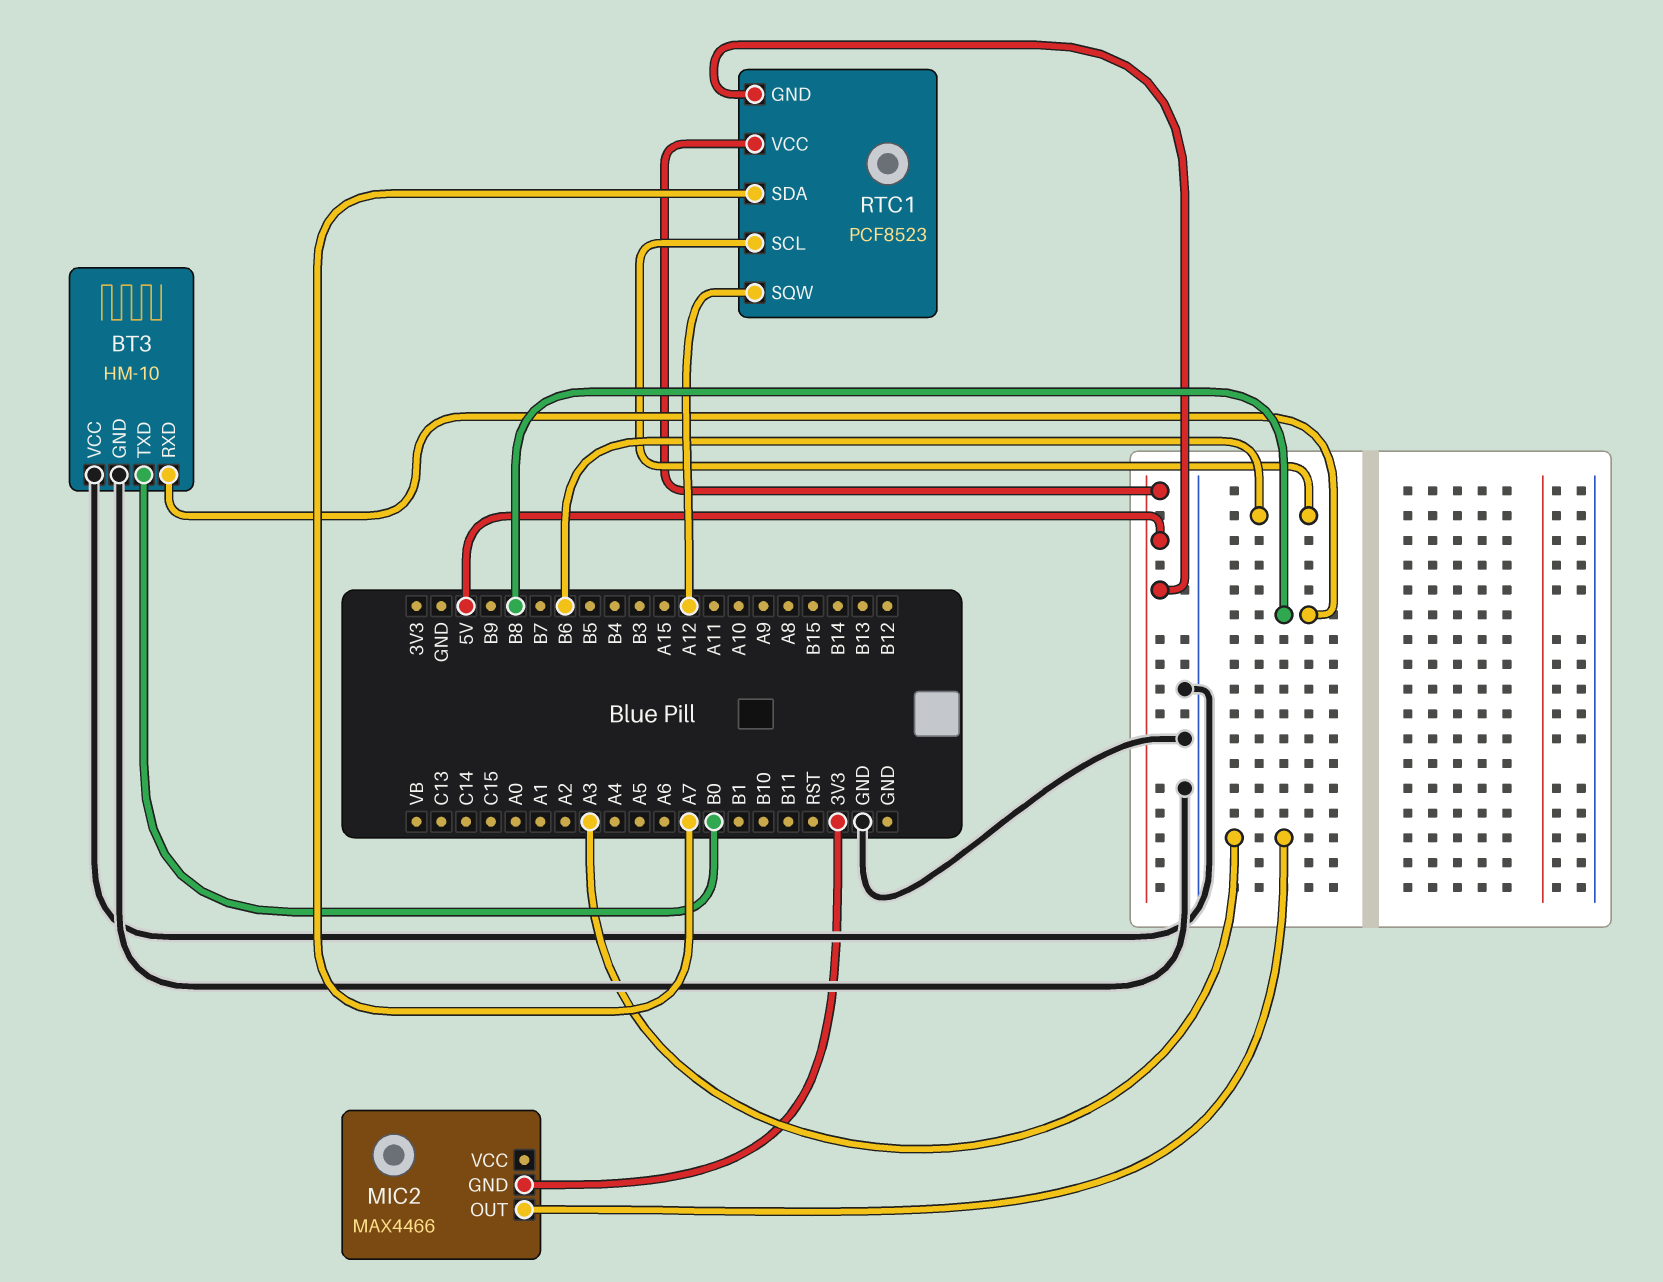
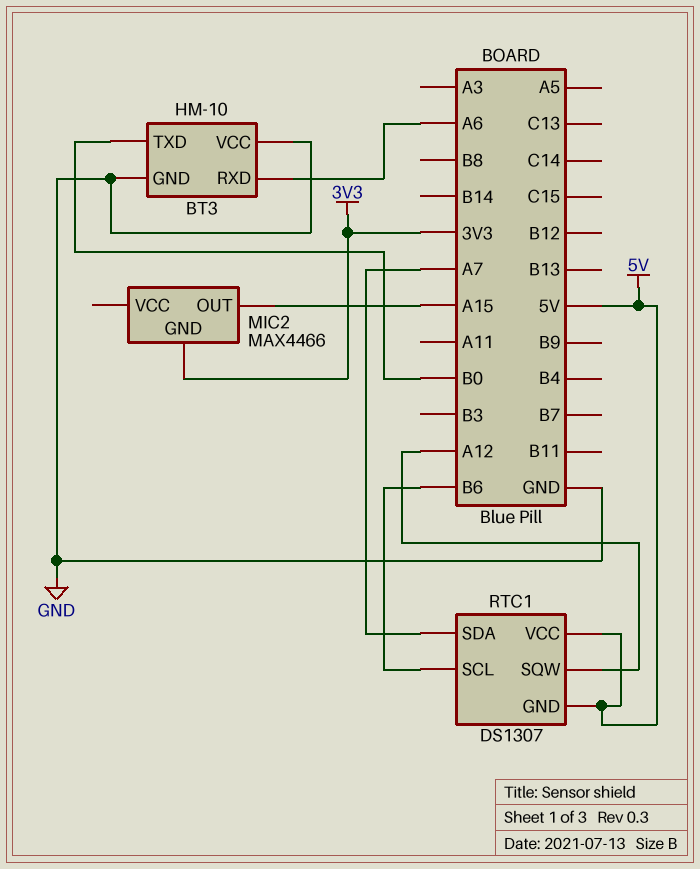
BT3 pin RXD: B8 -> A6
MIC2 pin OUT: A3 -> A15
RTC1: PCF8523 -> DS1307

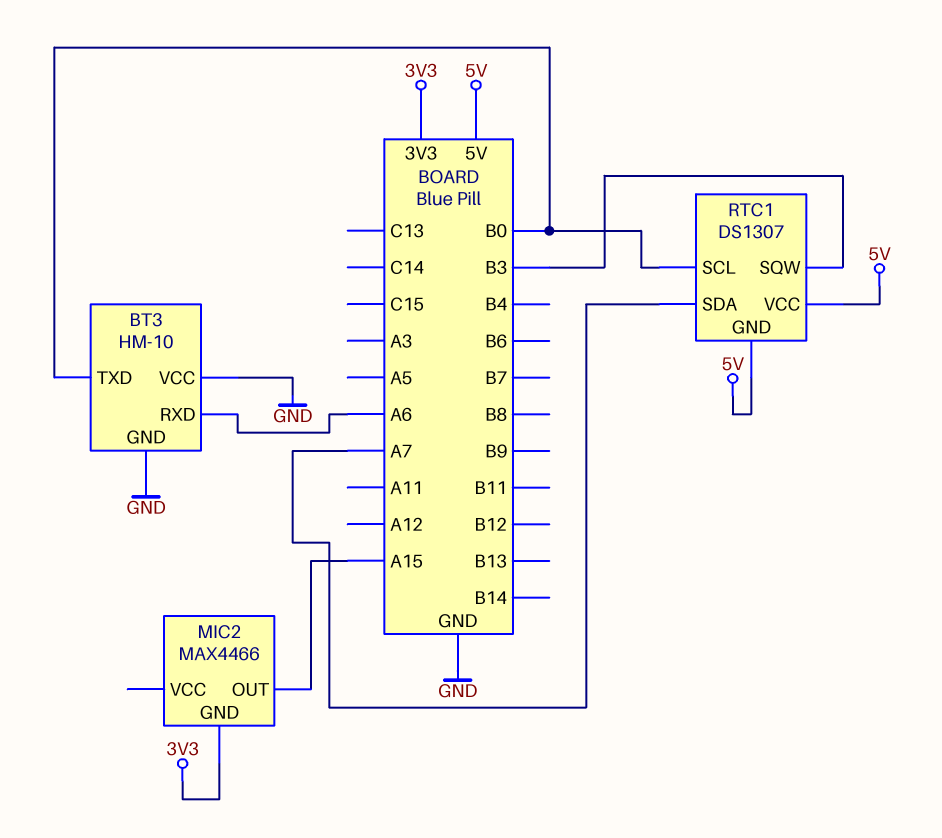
RTC1 pin SCL: B6 -> B0
RTC1 pin SQW: A12 -> B3

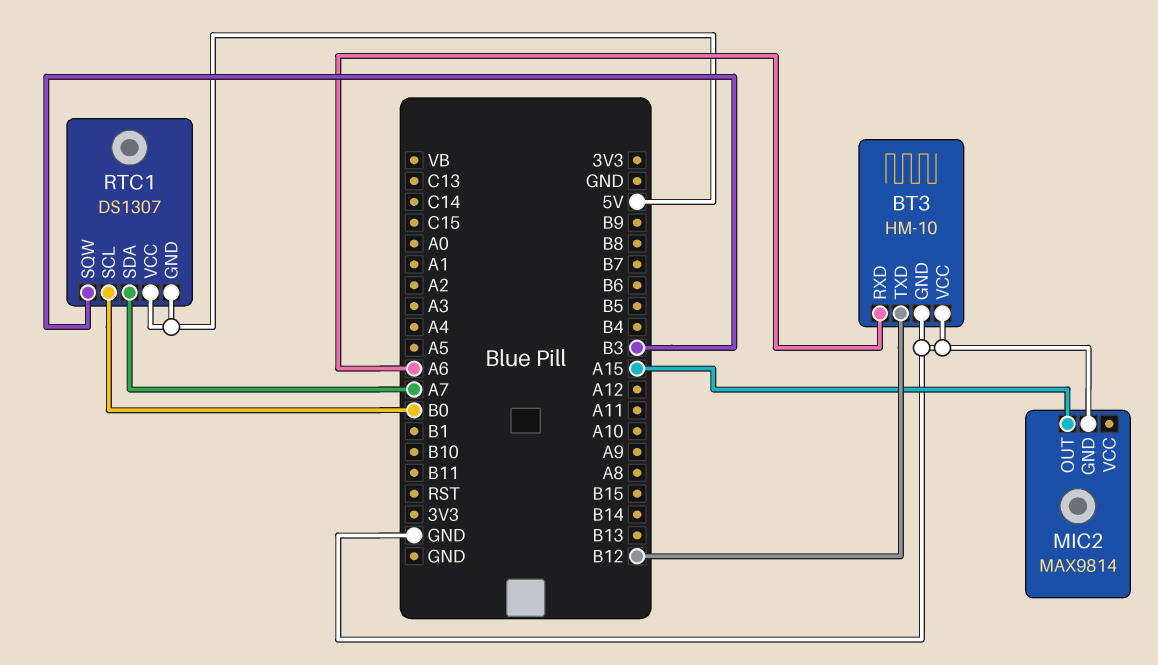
BT3 pin TXD: B0 -> B12
MIC2: MAX4466 -> MAX9814
MIC2 pin GND: 3V3 -> GND

